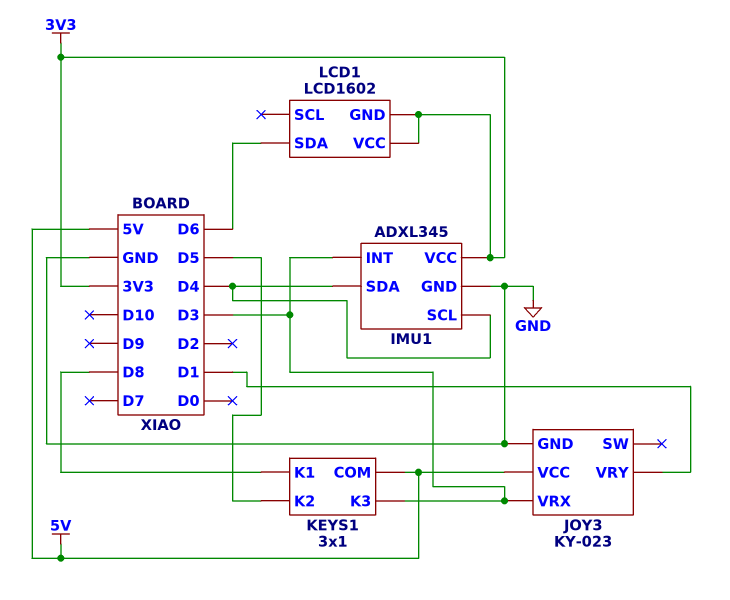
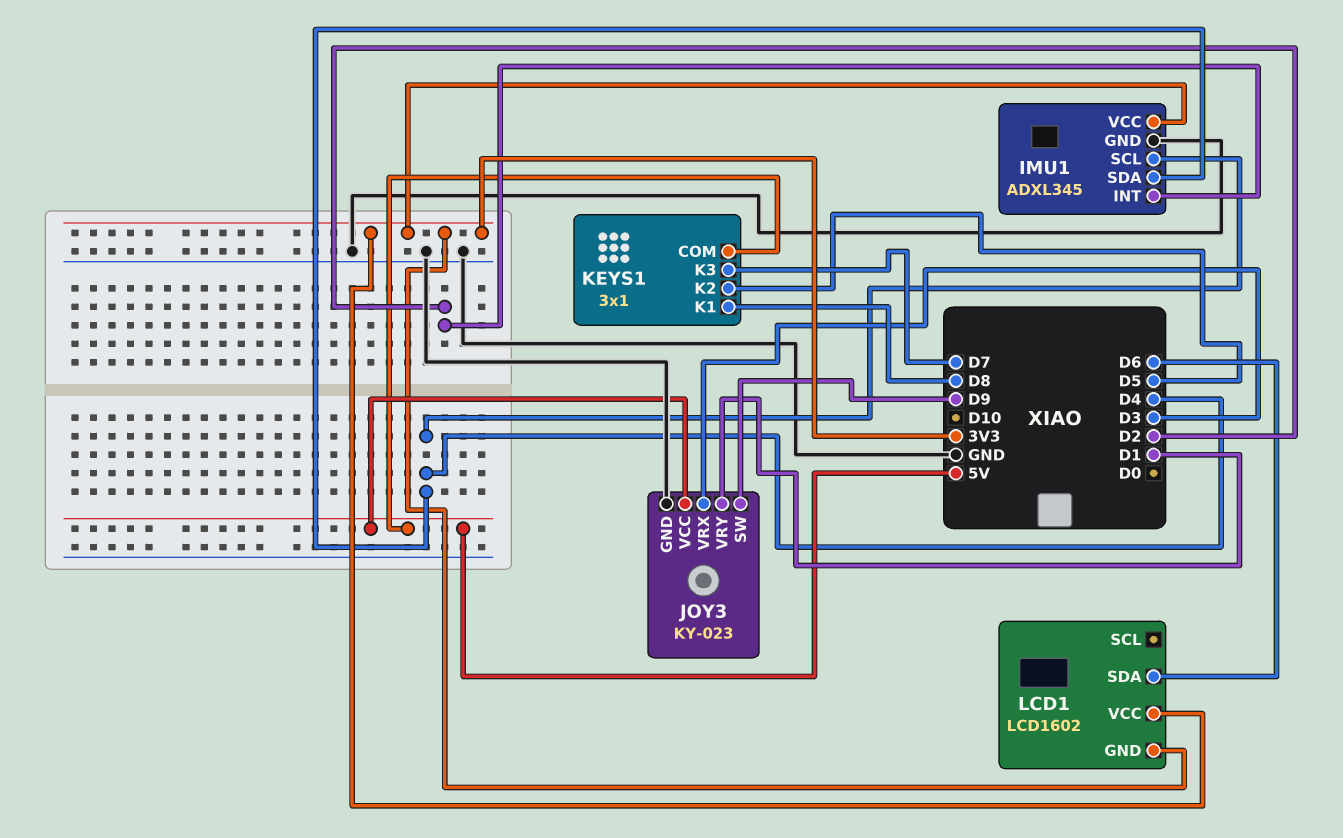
IMU1 pin INT: D3 -> D2
JOY3 pin SW: none -> D9
KEYS1 pin K3: D3 -> D7

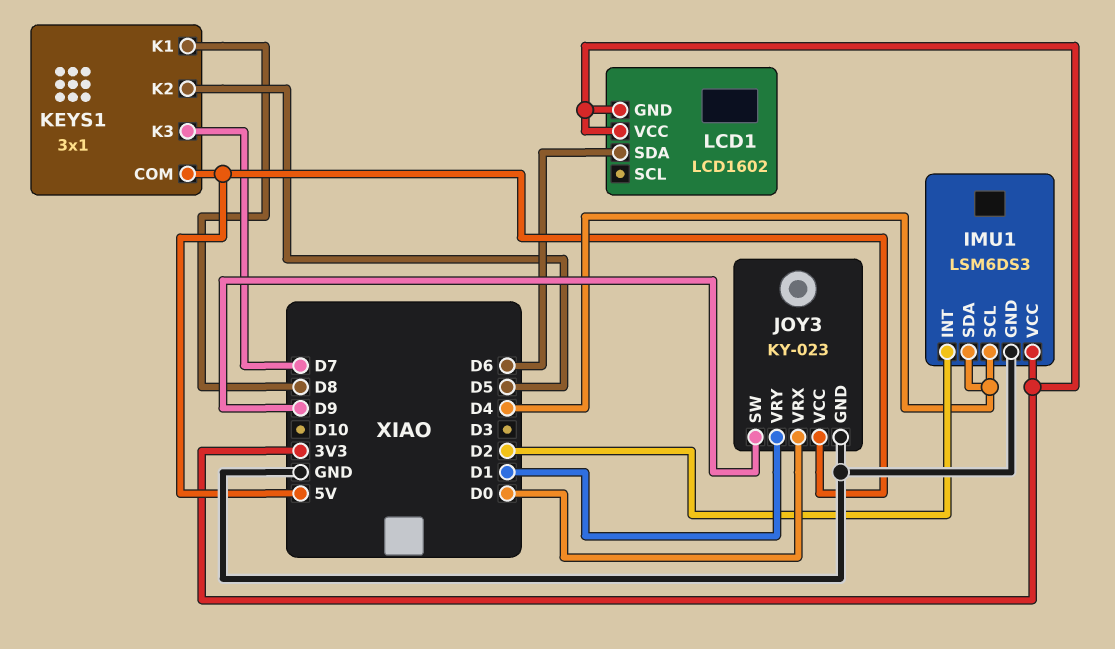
IMU1: ADXL345 -> LSM6DS3
JOY3 pin VRX: D3 -> D0

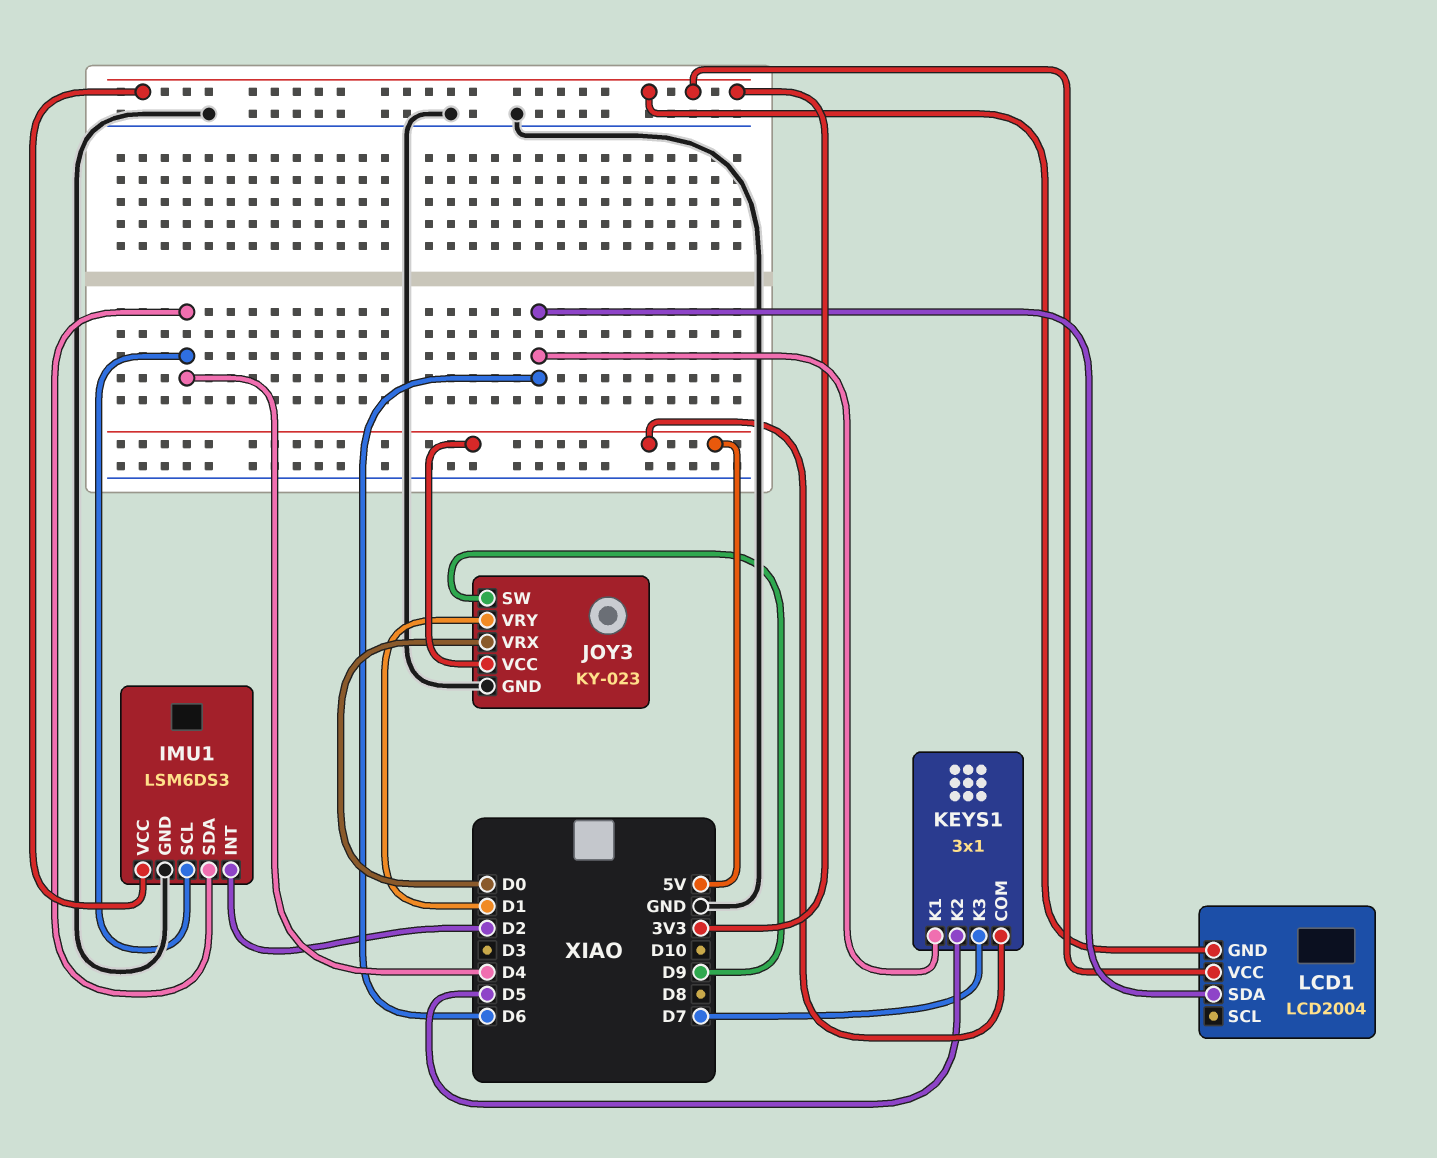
KEYS1 pin K1: D8 -> D6
LCD1: LCD1602 -> LCD2004

